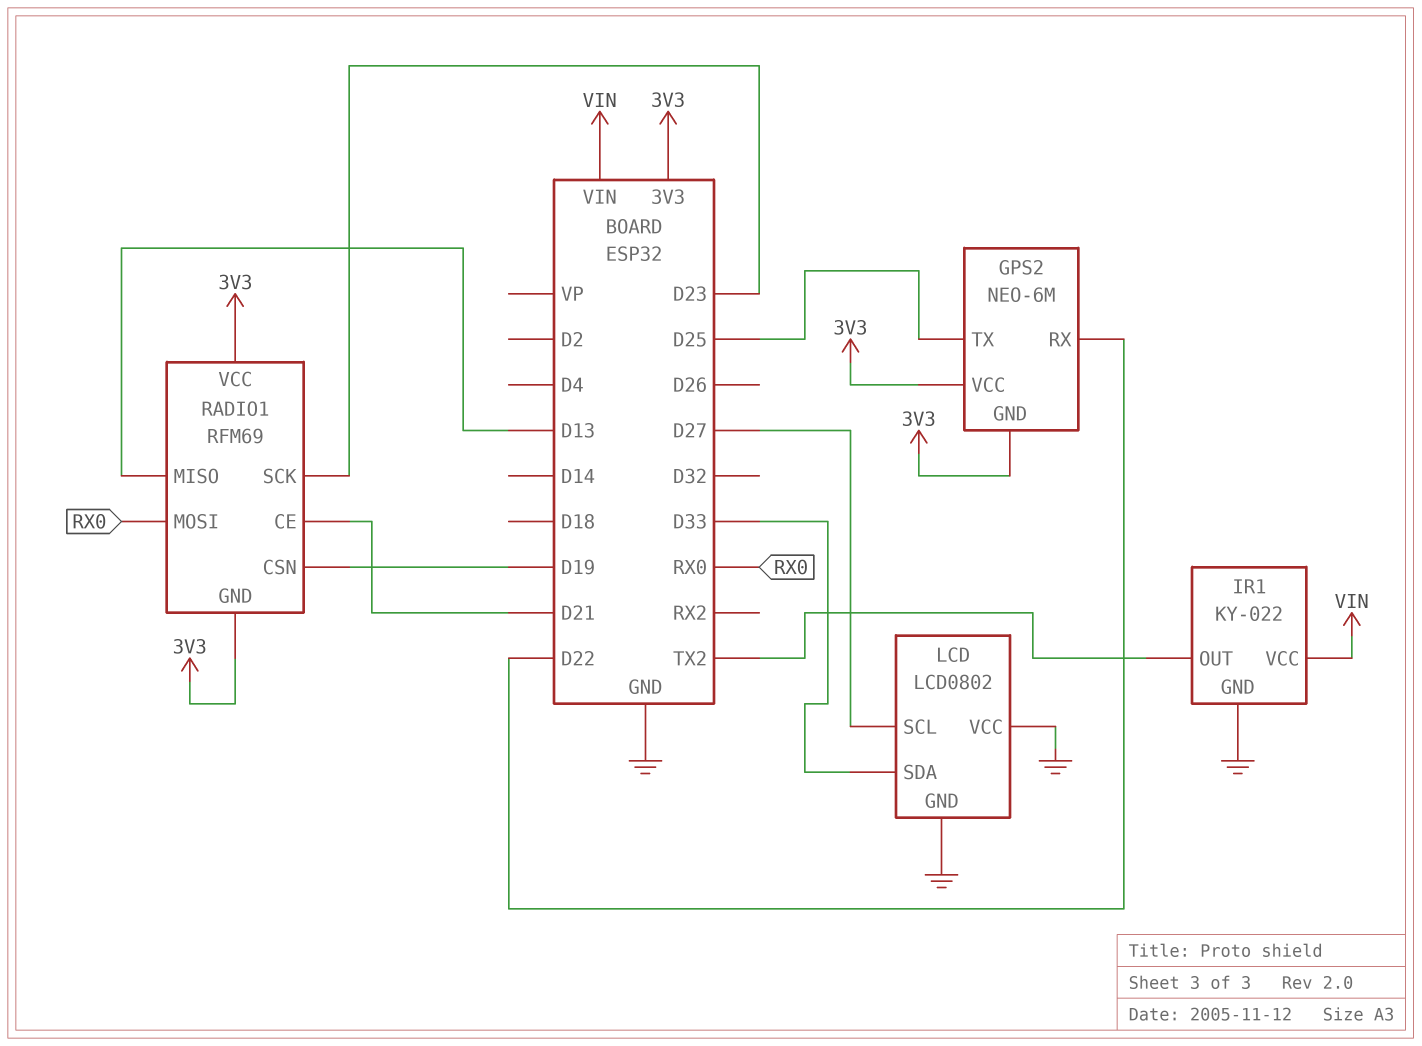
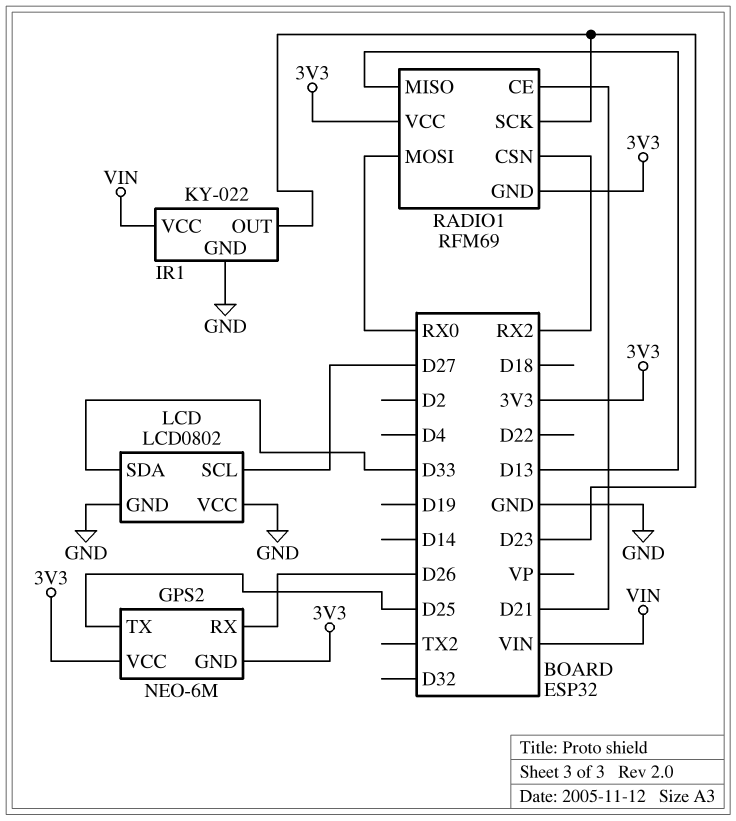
GPS2 pin RX: D22 -> D26
IR1 pin OUT: TX2 -> D23
RADIO1 pin CSN: D19 -> RX2

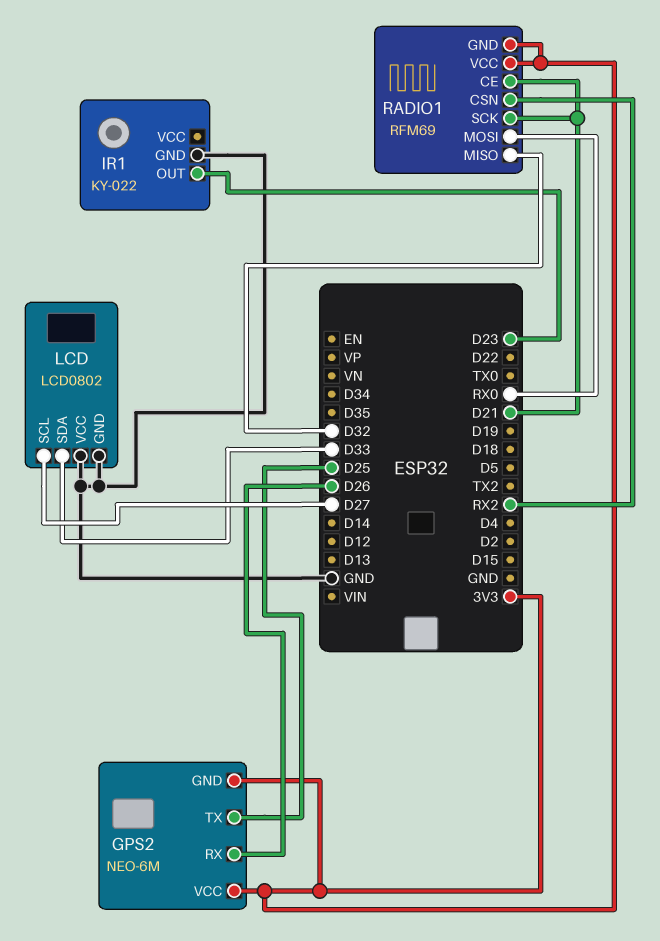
IR1 pin VCC: VIN -> none
RADIO1 pin MISO: D13 -> D32
RADIO1 pin SCK: D23 -> D21

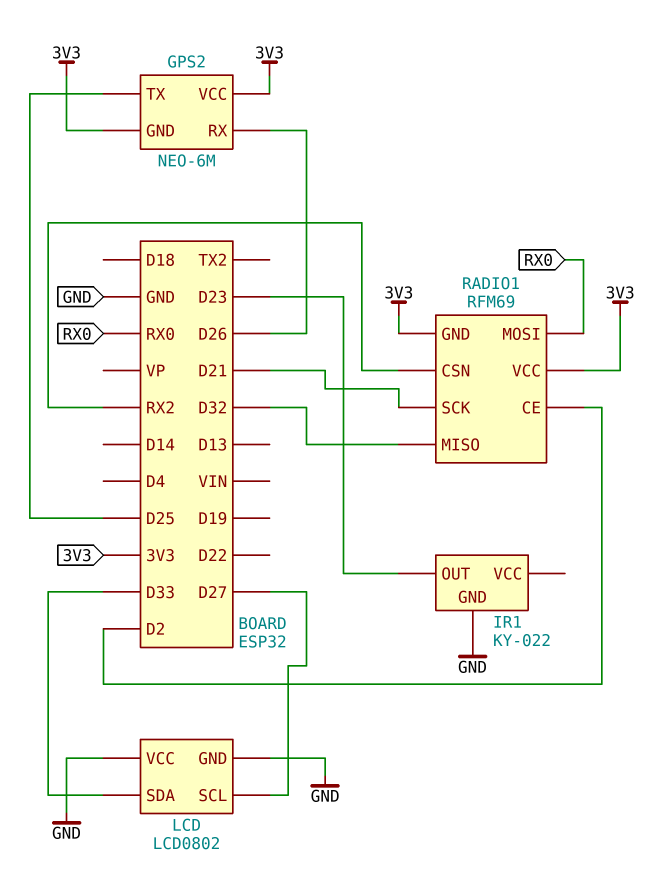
RADIO1 pin CE: D21 -> D2

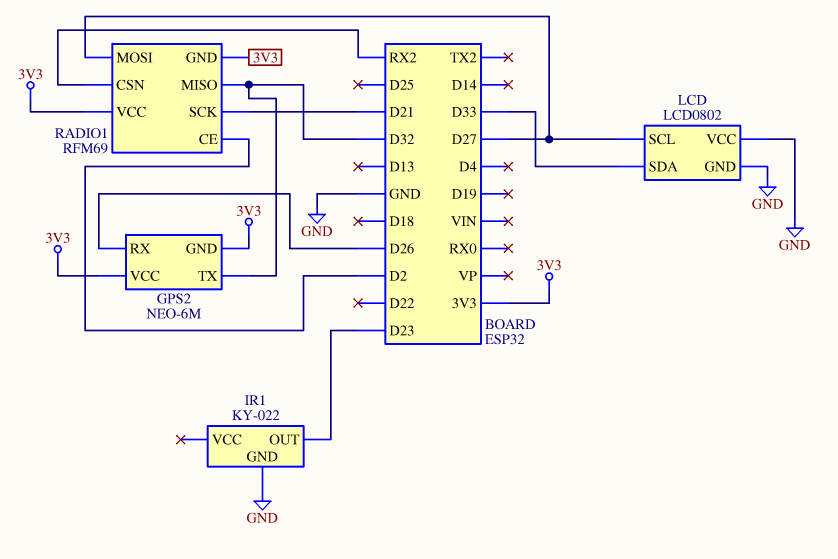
GPS2 pin TX: D25 -> D32
RADIO1 pin MOSI: RX0 -> D27

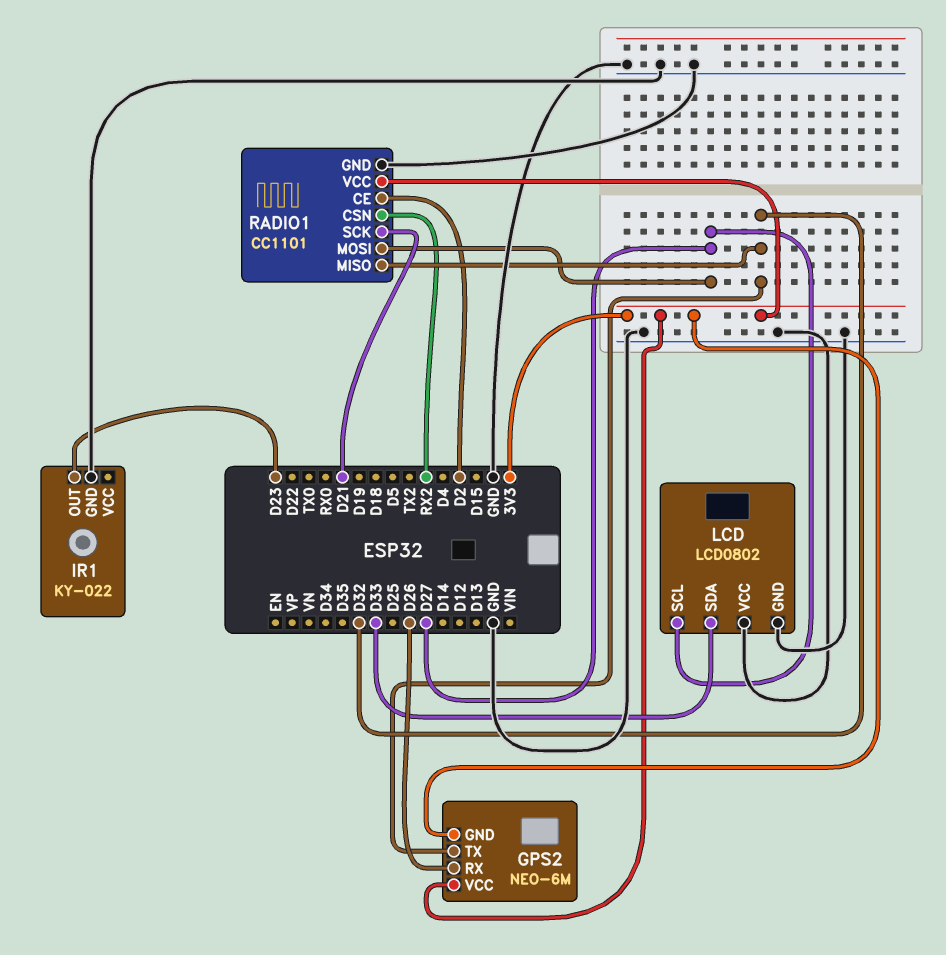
RADIO1: RFM69 -> CC1101
RADIO1 pin GND: 3V3 -> GND

